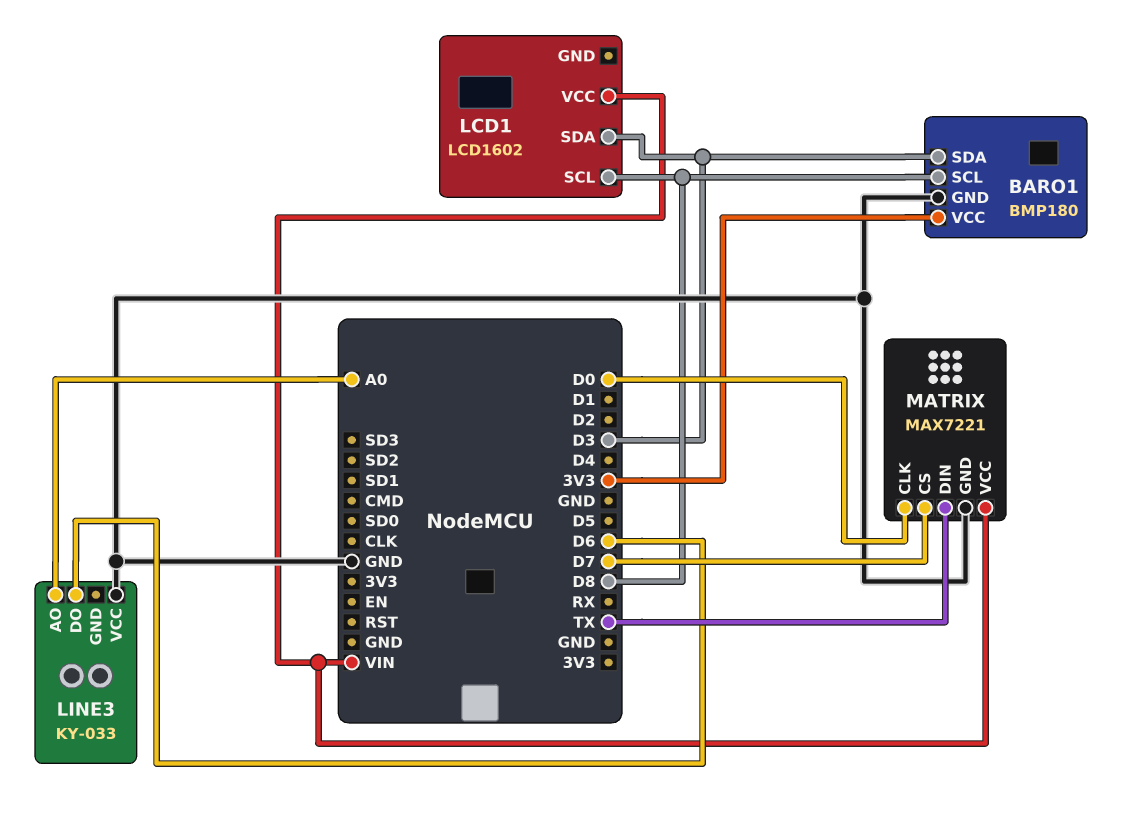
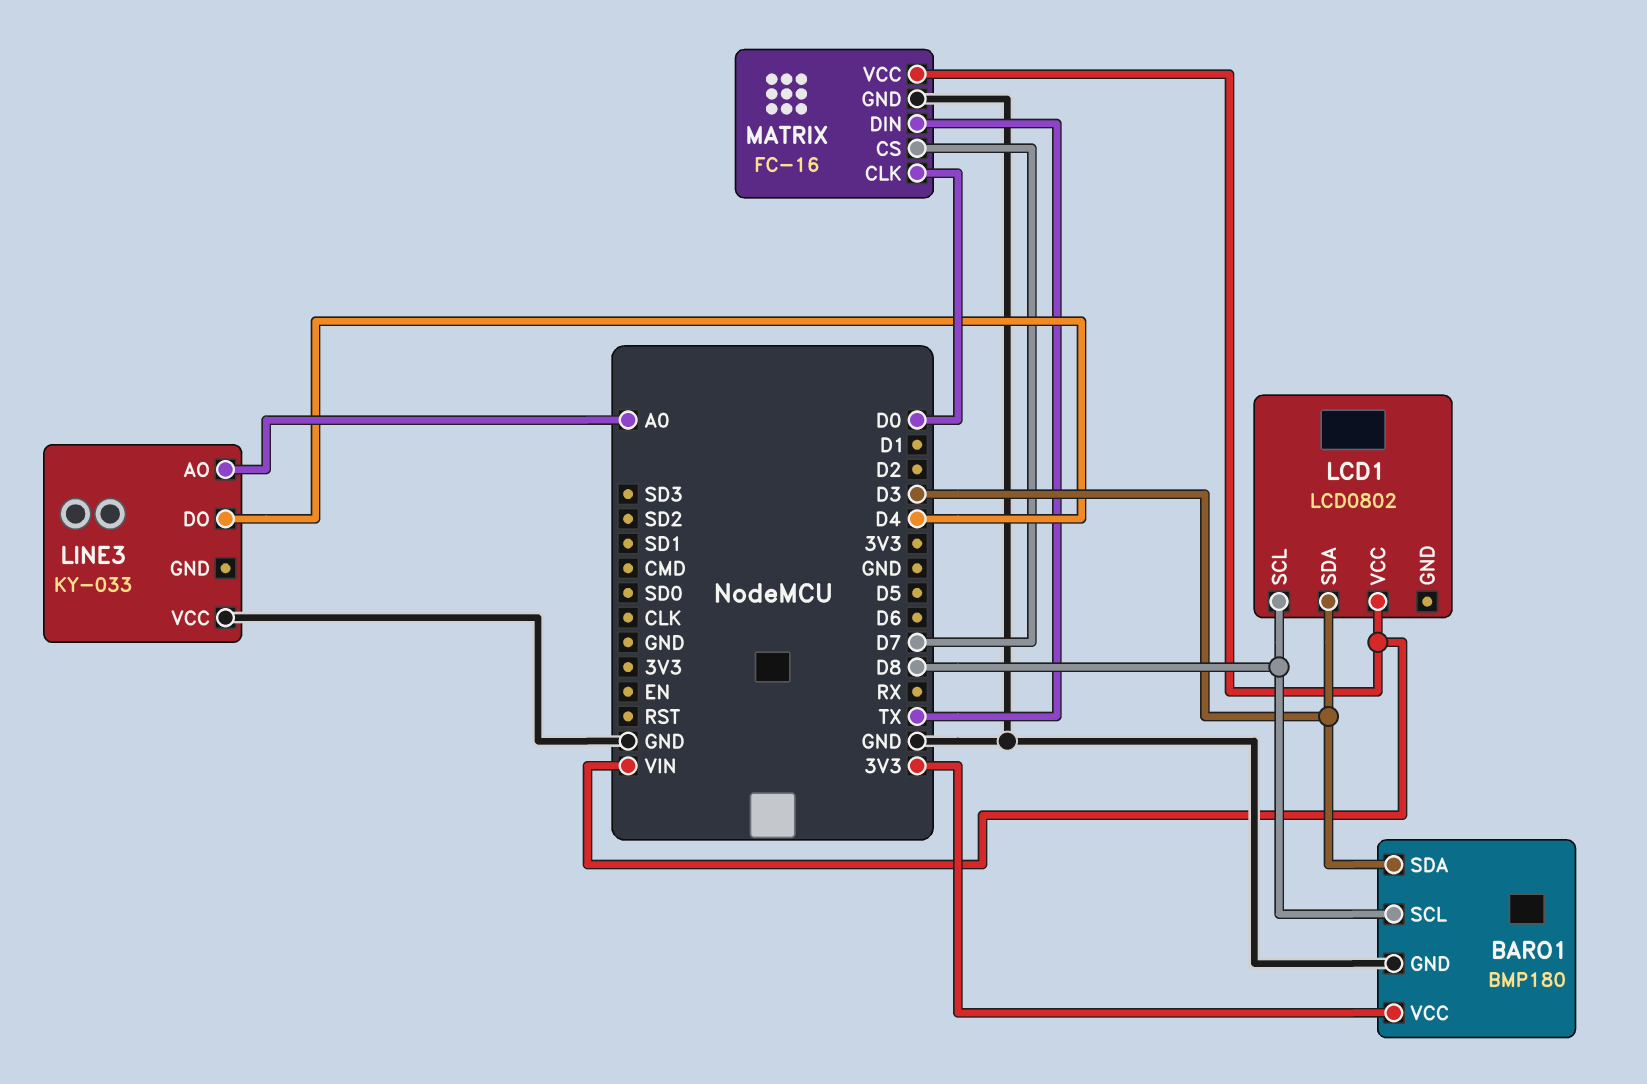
LCD1: LCD1602 -> LCD0802
LINE3 pin DO: D6 -> D4
MATRIX: MAX7221 -> FC-16

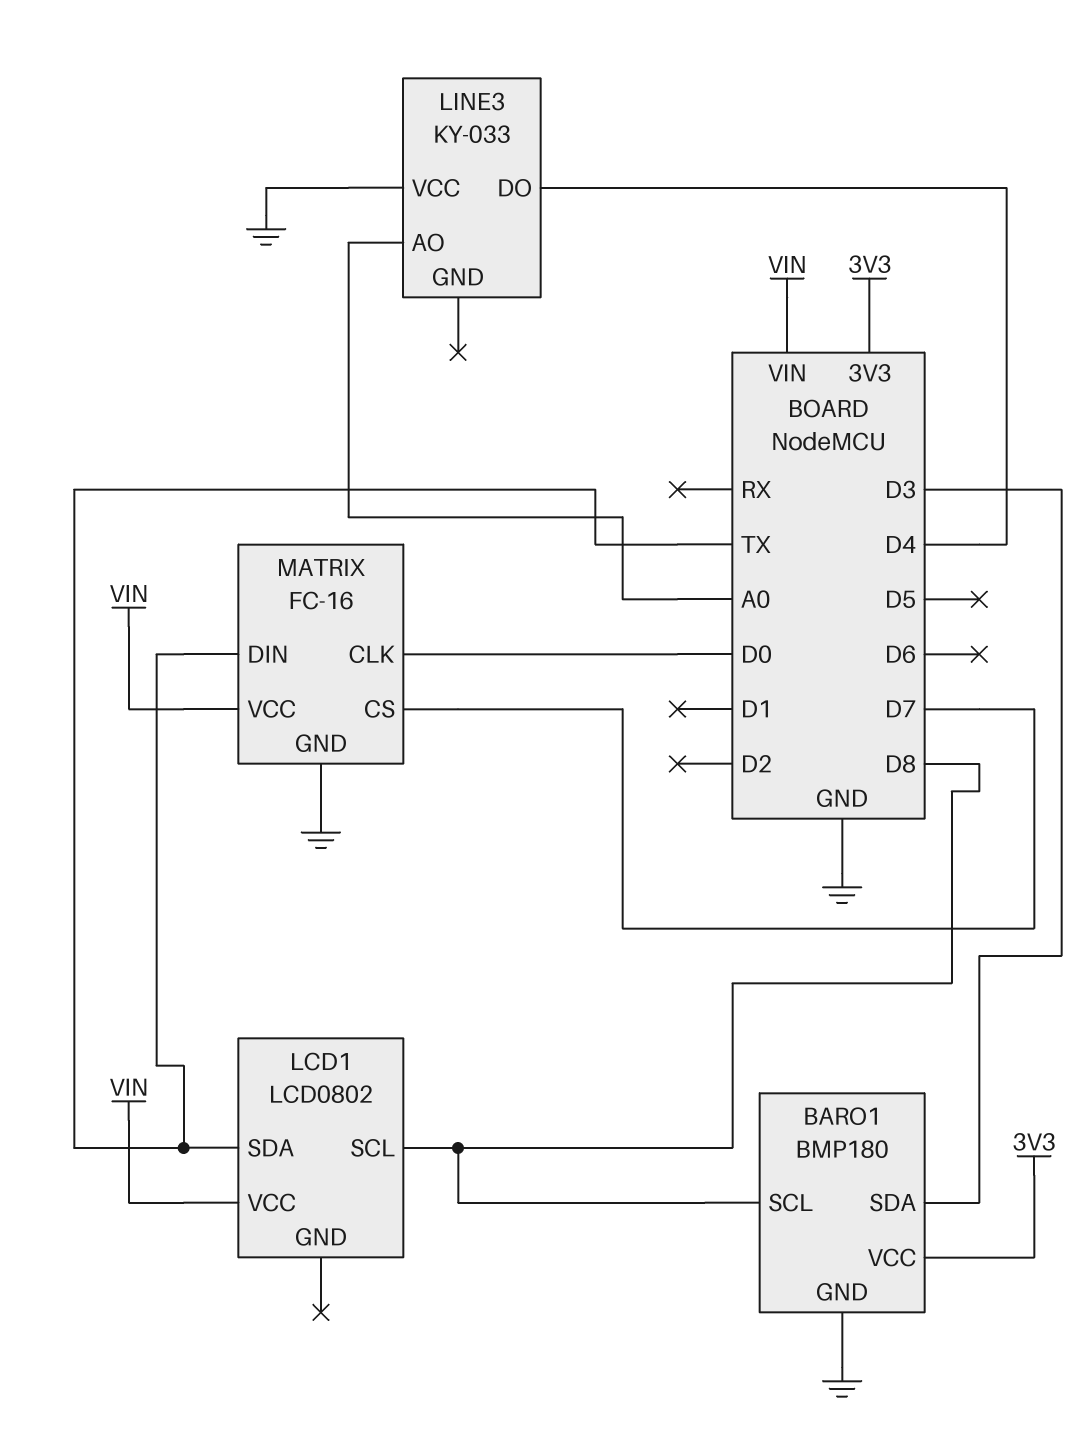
LCD1 pin SDA: D3 -> TX

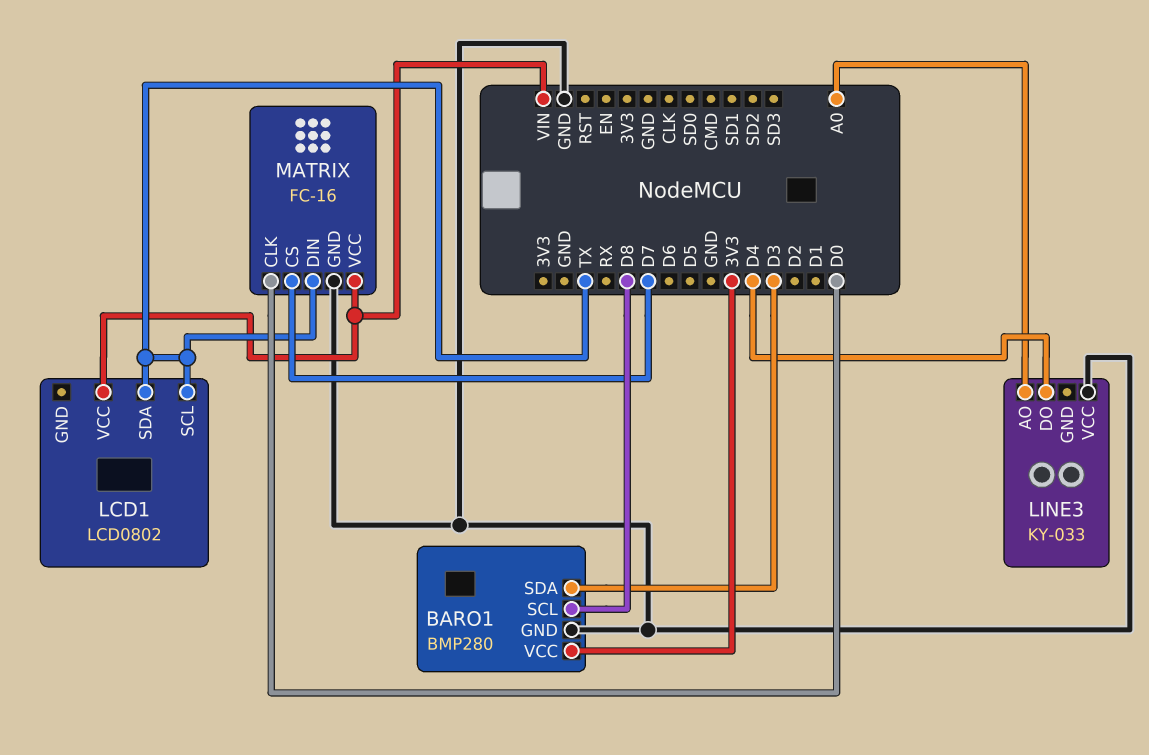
BARO1: BMP180 -> BMP280
LCD1 pin SCL: D8 -> TX

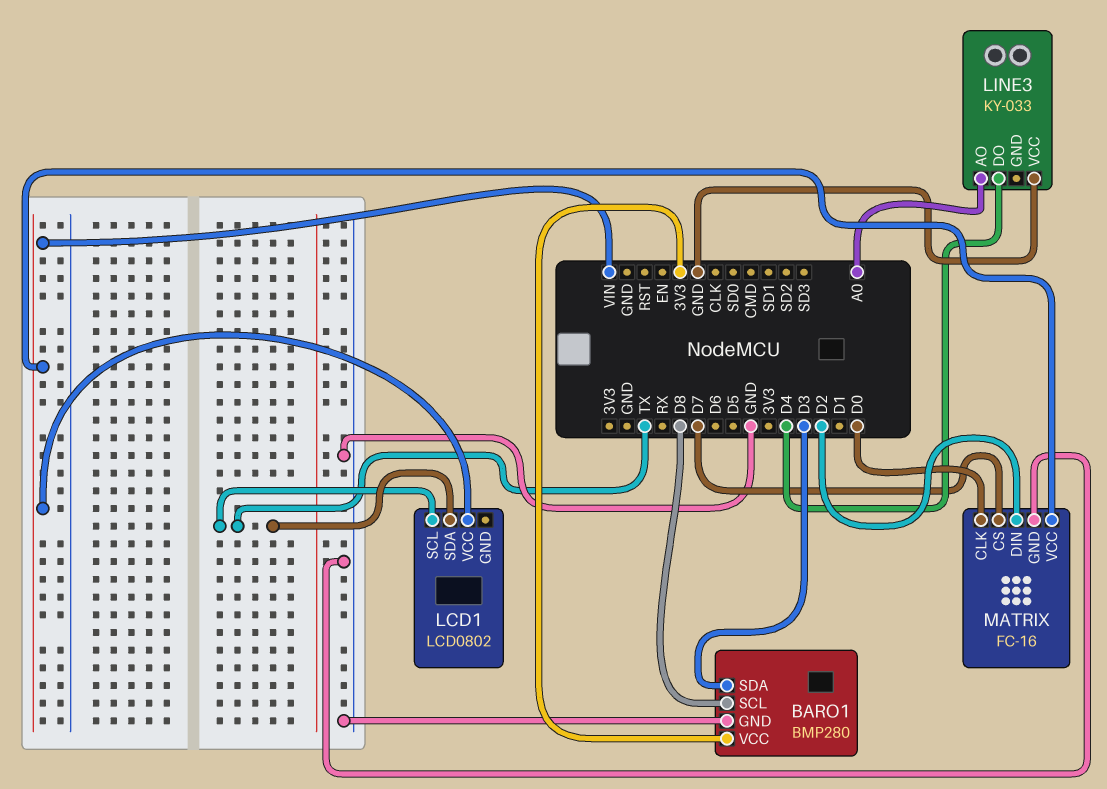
MATRIX pin DIN: TX -> D2

